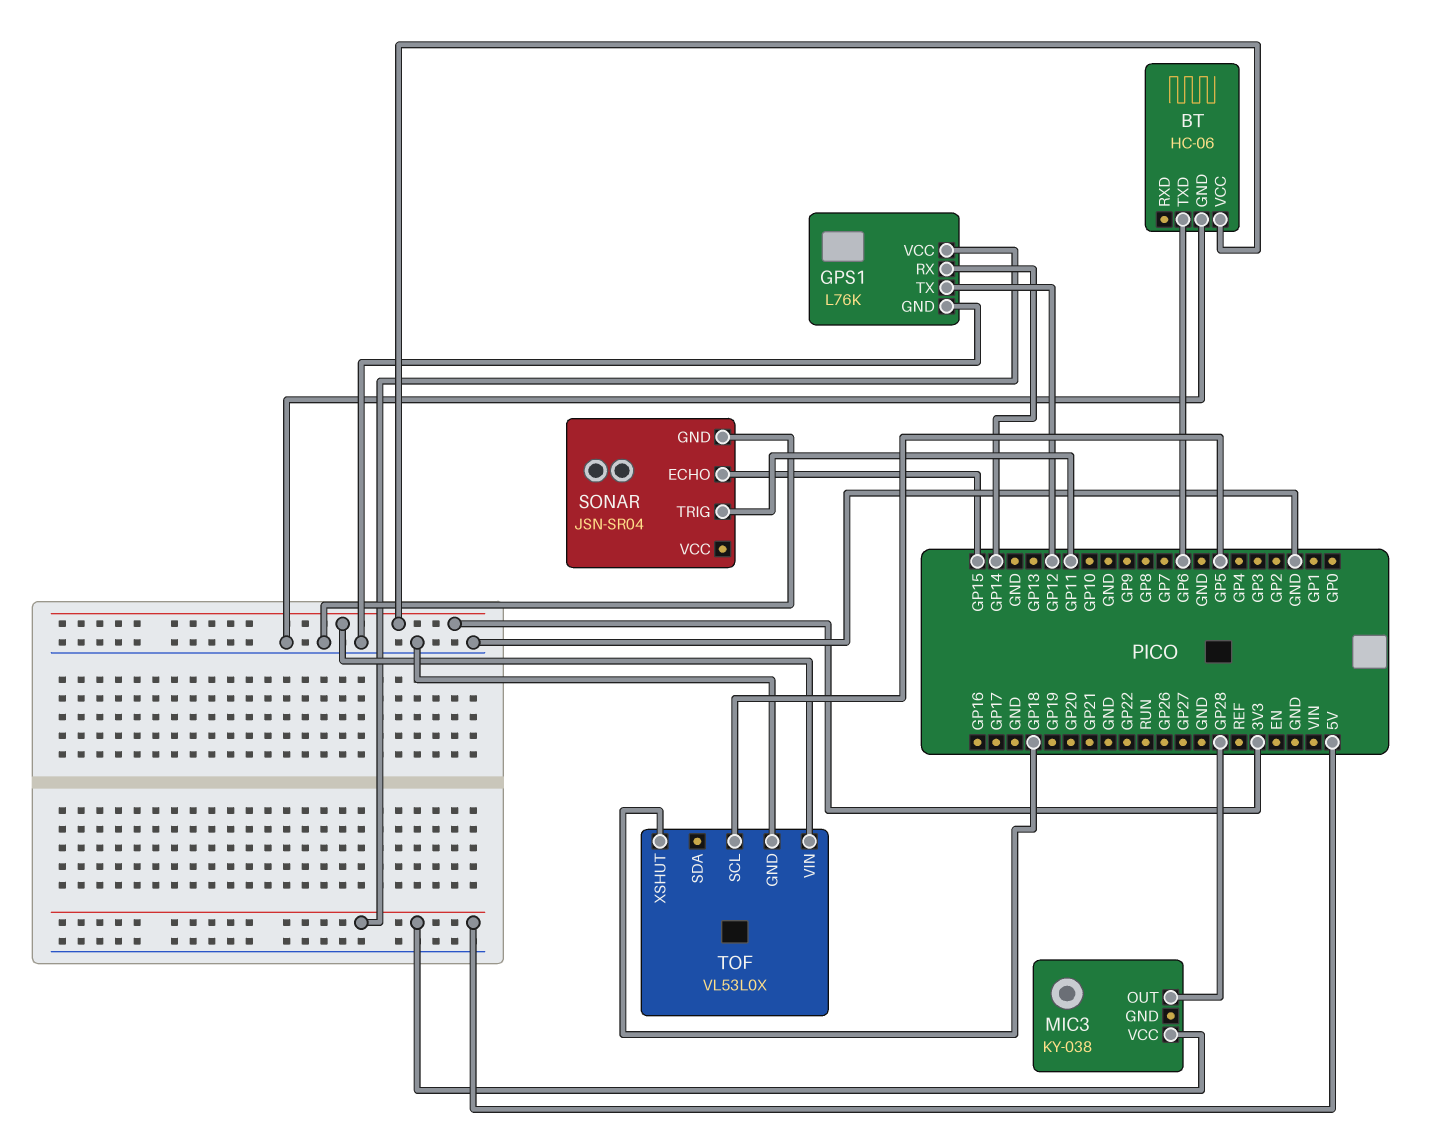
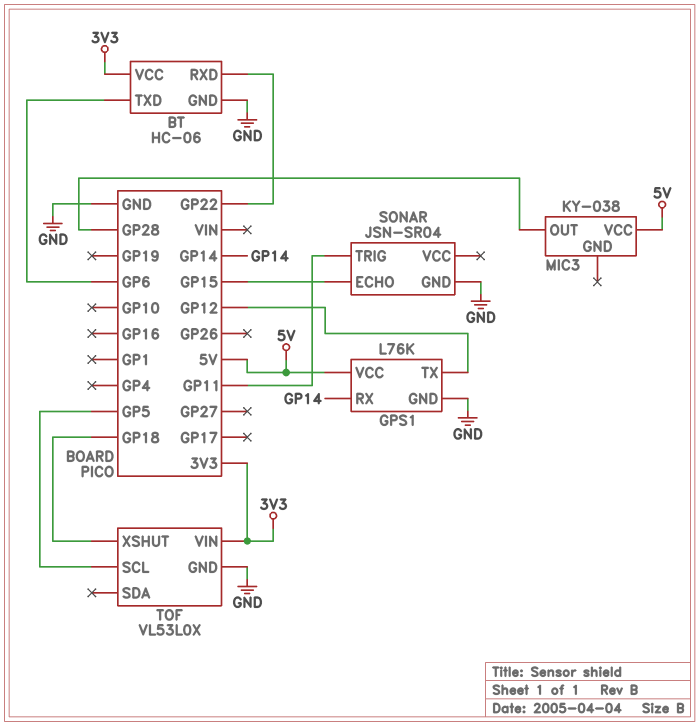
BT pin RXD: none -> GP22

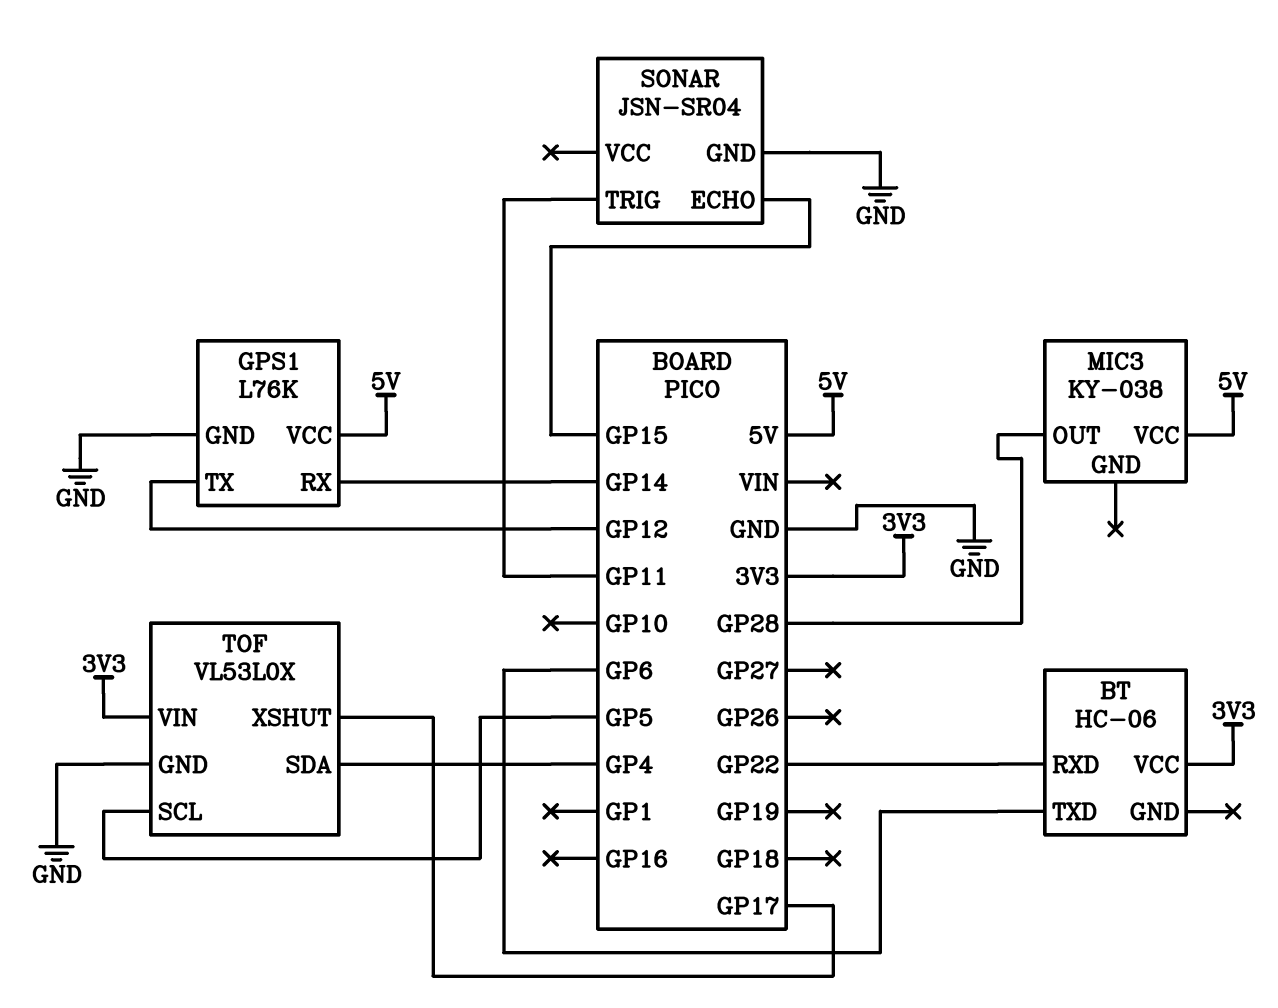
BT pin GND: GND -> none
TOF pin SDA: none -> GP4
TOF pin XSHUT: GP18 -> GP17

